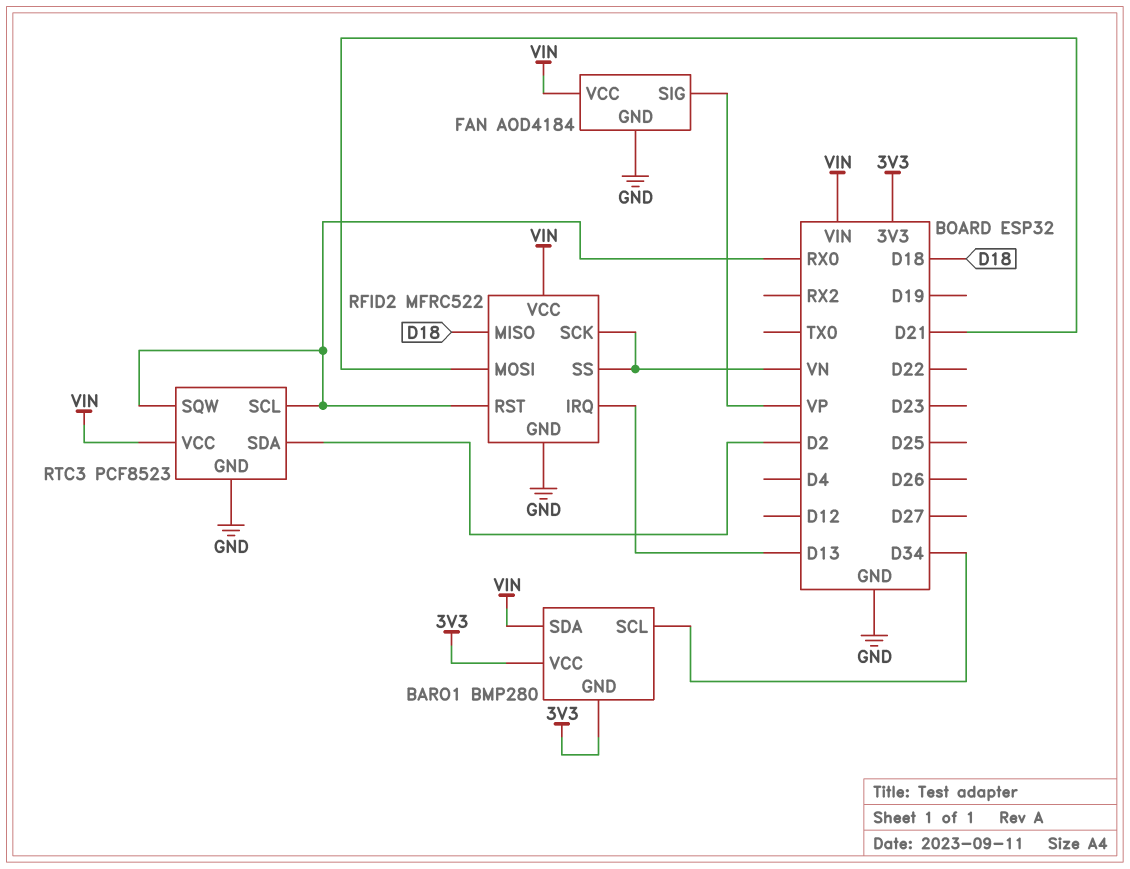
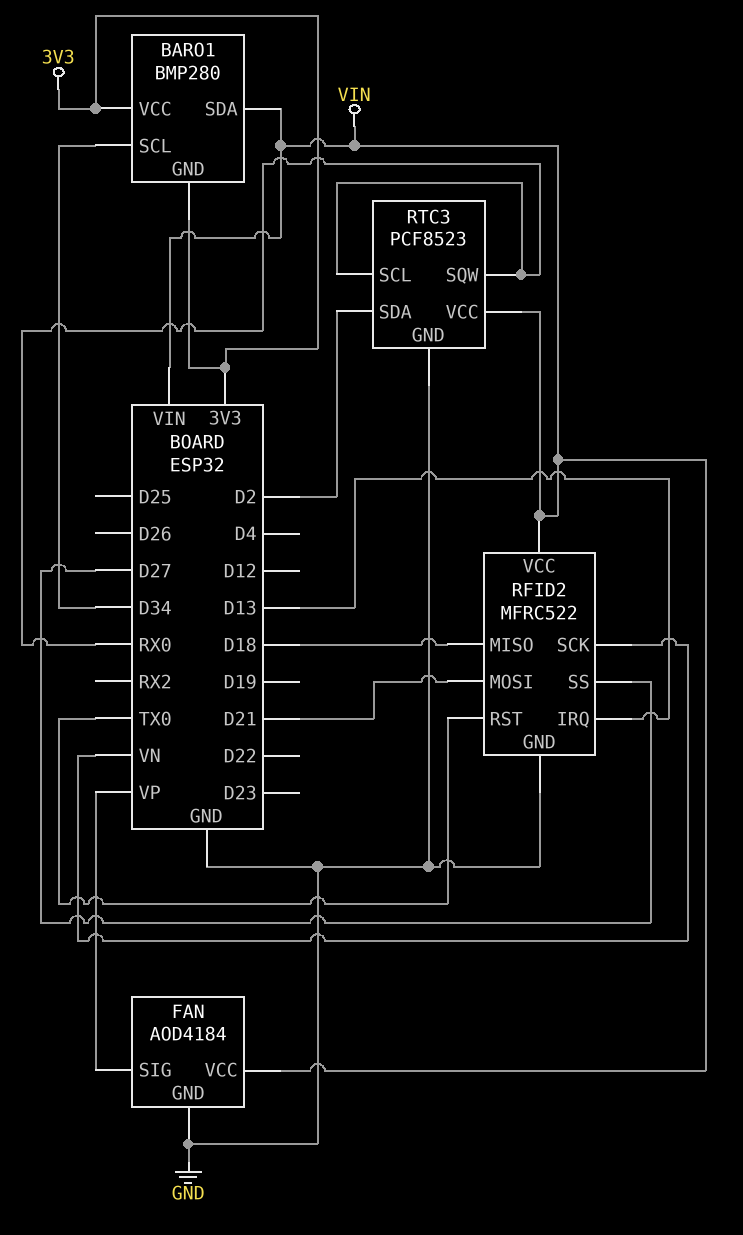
RFID2 pin RST: RX0 -> TX0
RFID2 pin SS: VN -> D27

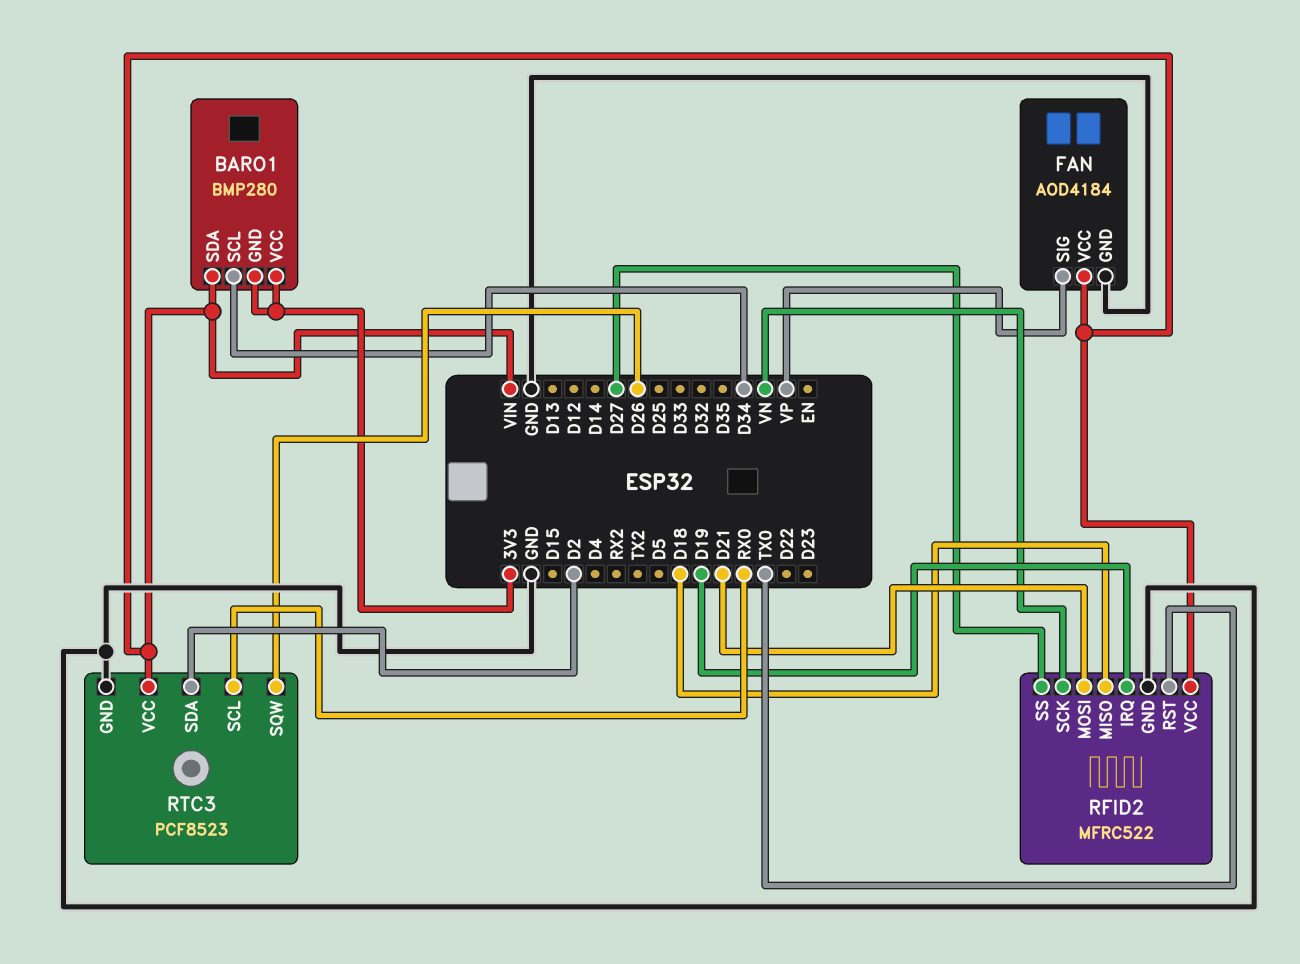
RFID2 pin IRQ: D13 -> D19
RTC3 pin SQW: RX0 -> D26

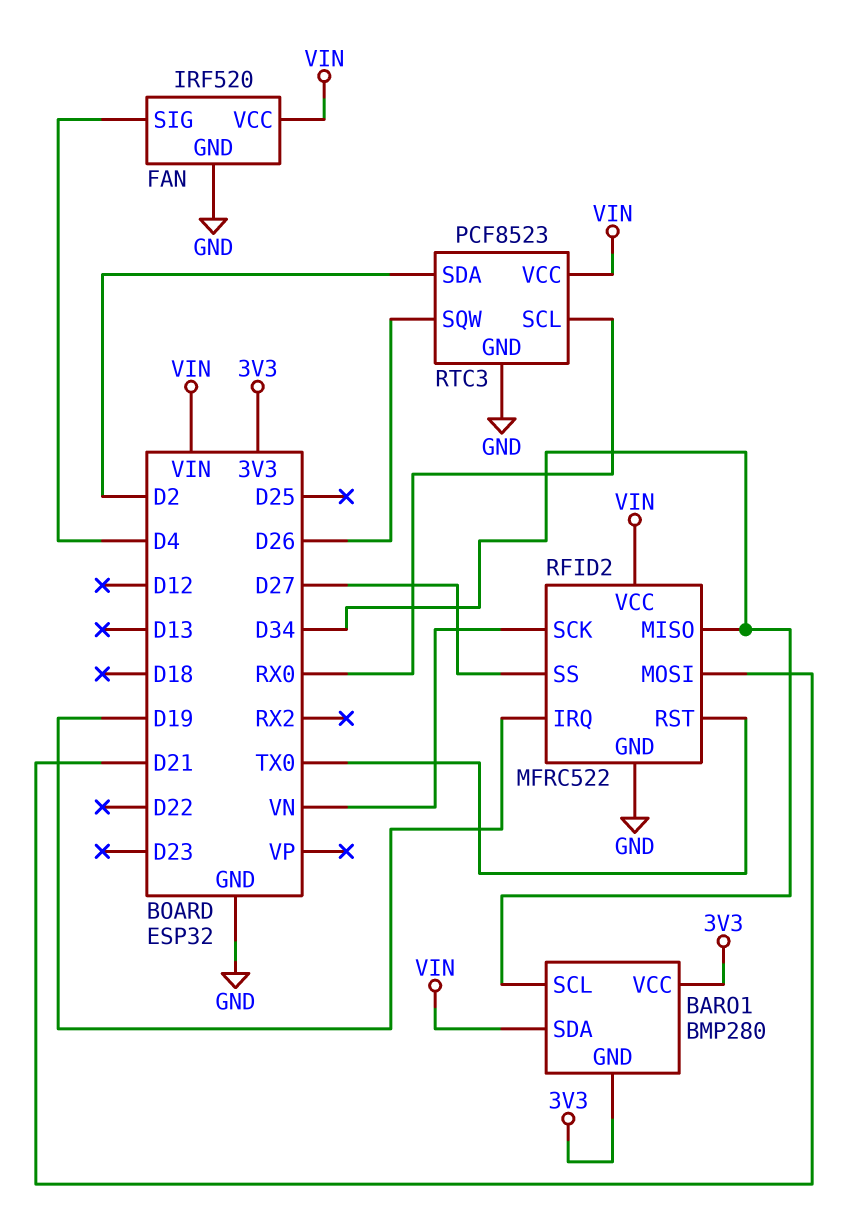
FAN: AOD4184 -> IRF520
FAN pin SIG: VP -> D4
RFID2 pin MISO: D18 -> D34

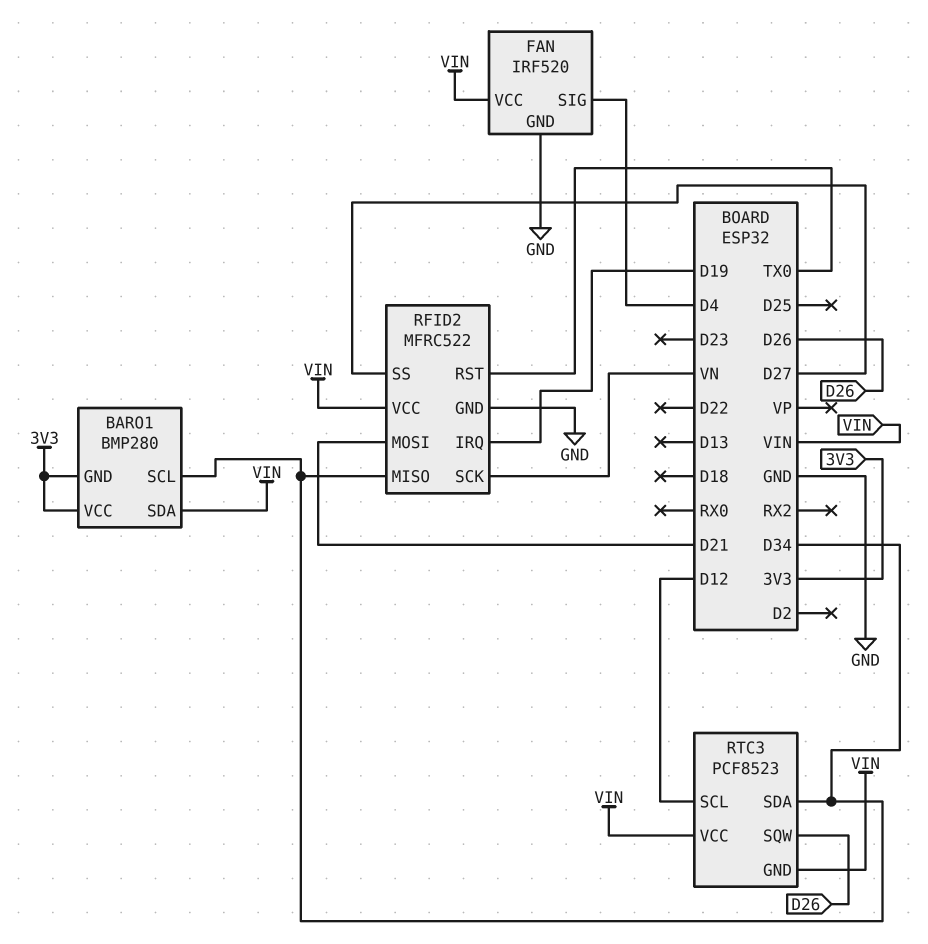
RTC3 pin GND: GND -> VIN
RTC3 pin SCL: RX0 -> D12
RTC3 pin SDA: D2 -> D34

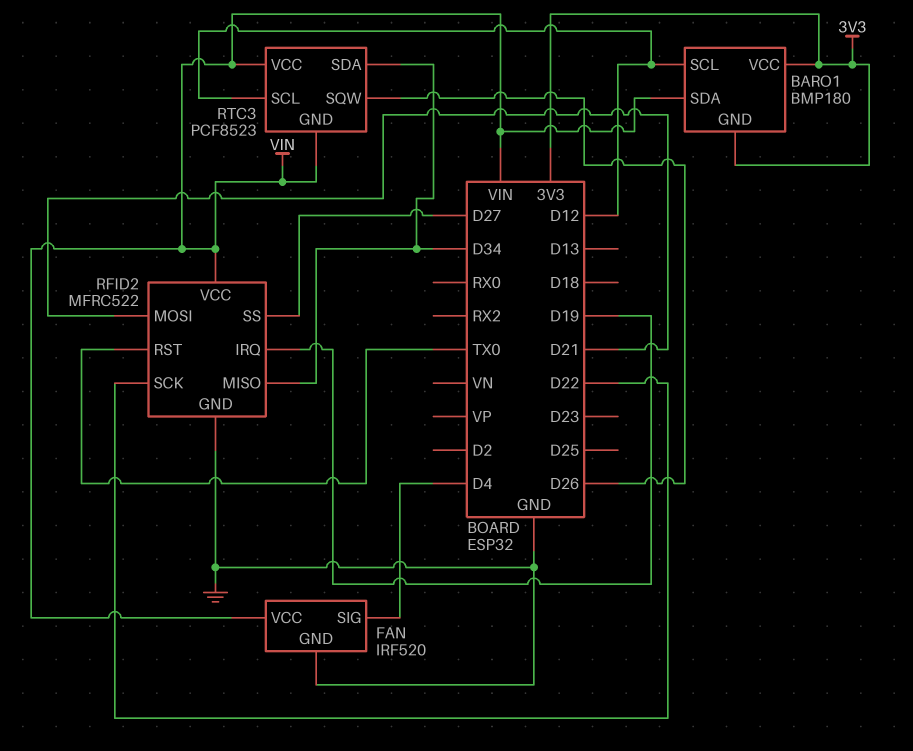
BARO1: BMP280 -> BMP180
BARO1 pin SCL: D34 -> D12
RFID2 pin SCK: VN -> D22

